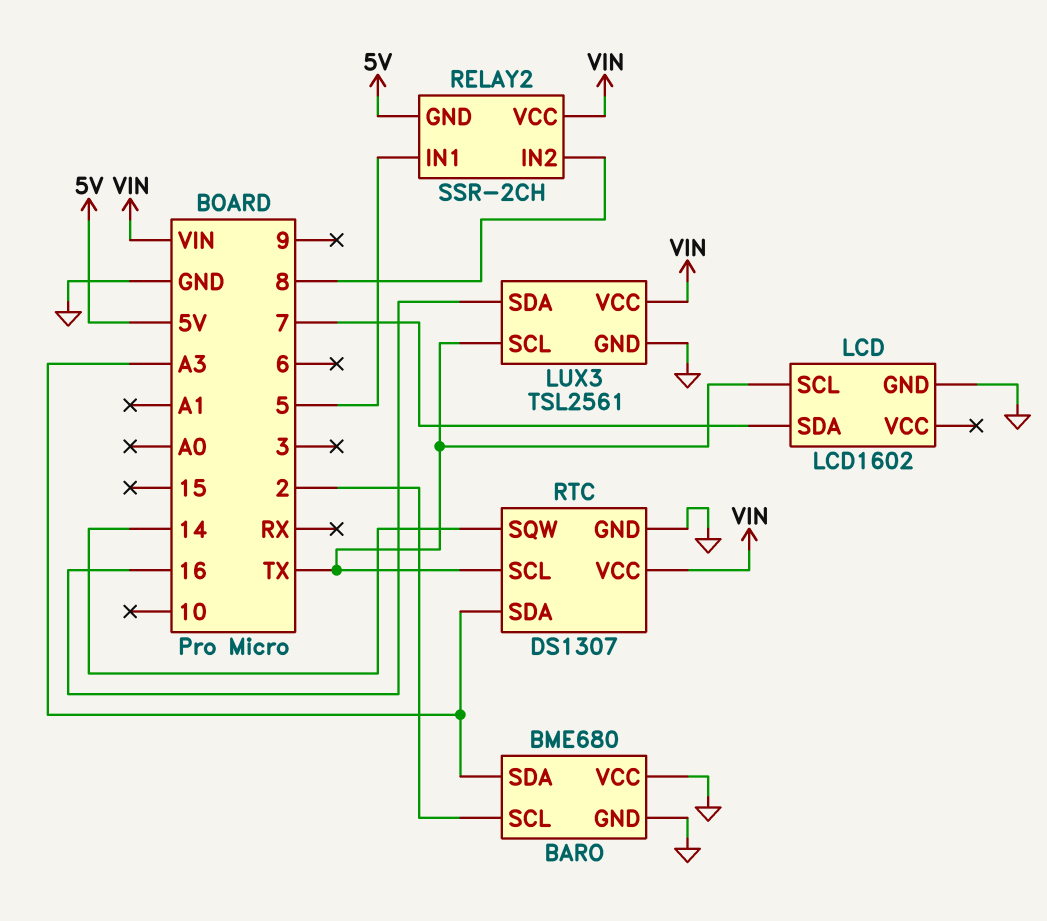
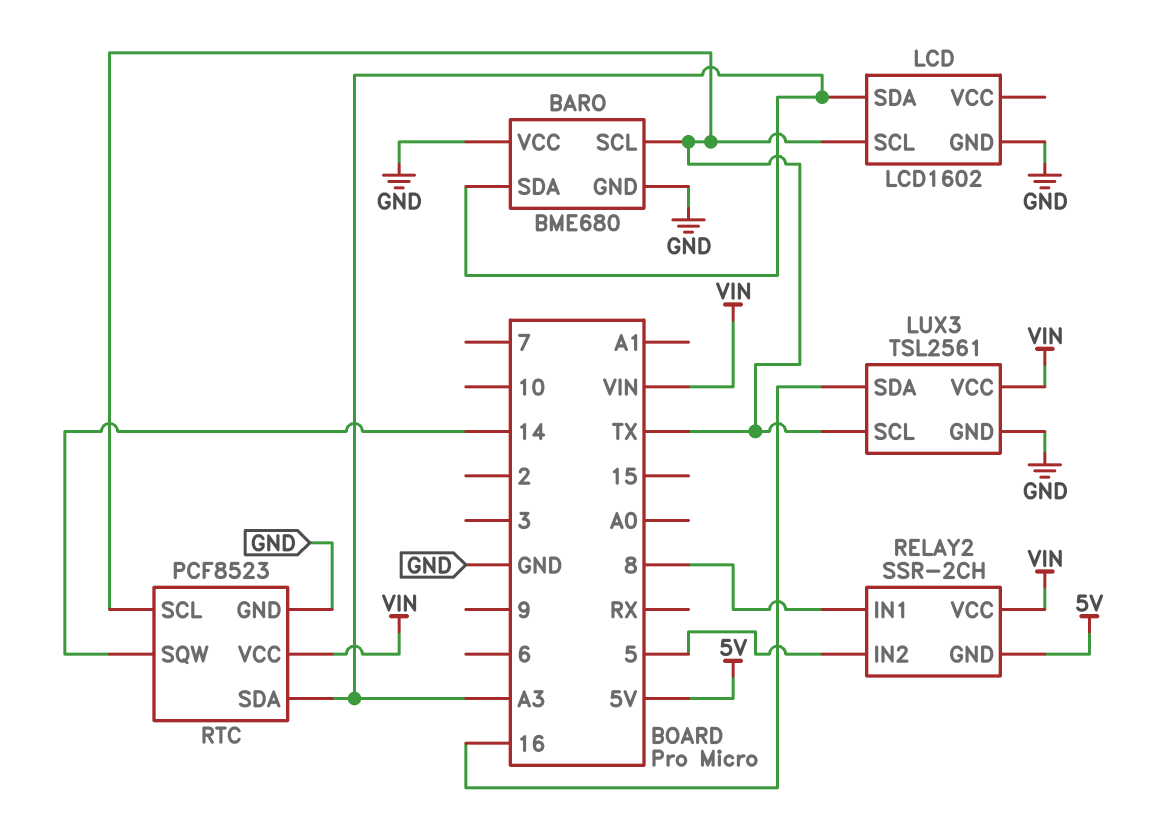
BARO pin SCL: 2 -> TX
LCD pin SDA: 7 -> A3
RELAY2 pin IN1: 5 -> 8
RELAY2 pin IN2: 8 -> 5
RTC: DS1307 -> PCF8523

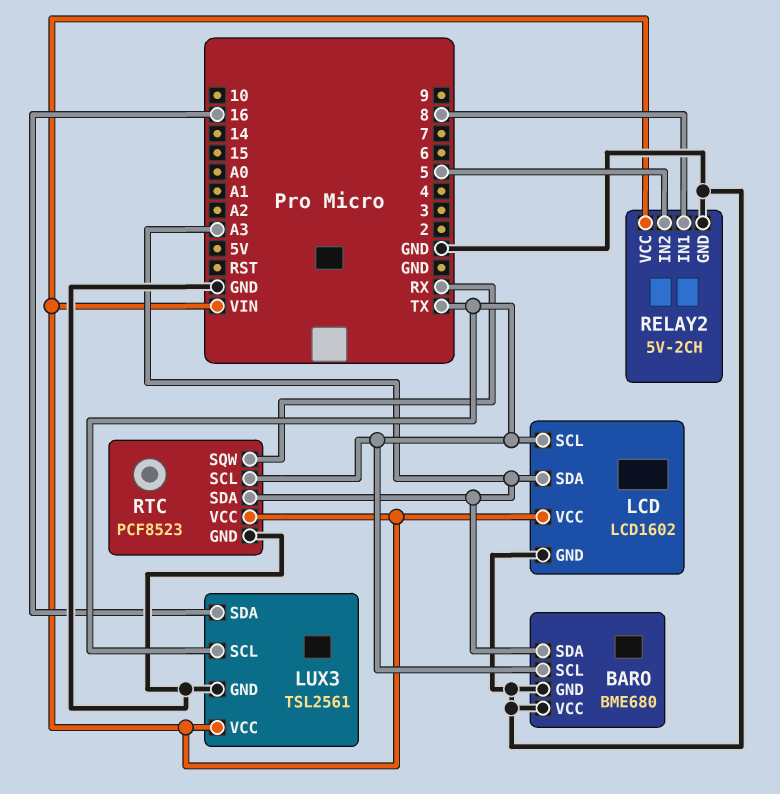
LCD pin VCC: none -> VIN
RELAY2: SSR-2CH -> 5V-2CH
RELAY2 pin GND: 5V -> GND
RTC pin SQW: 14 -> RX

